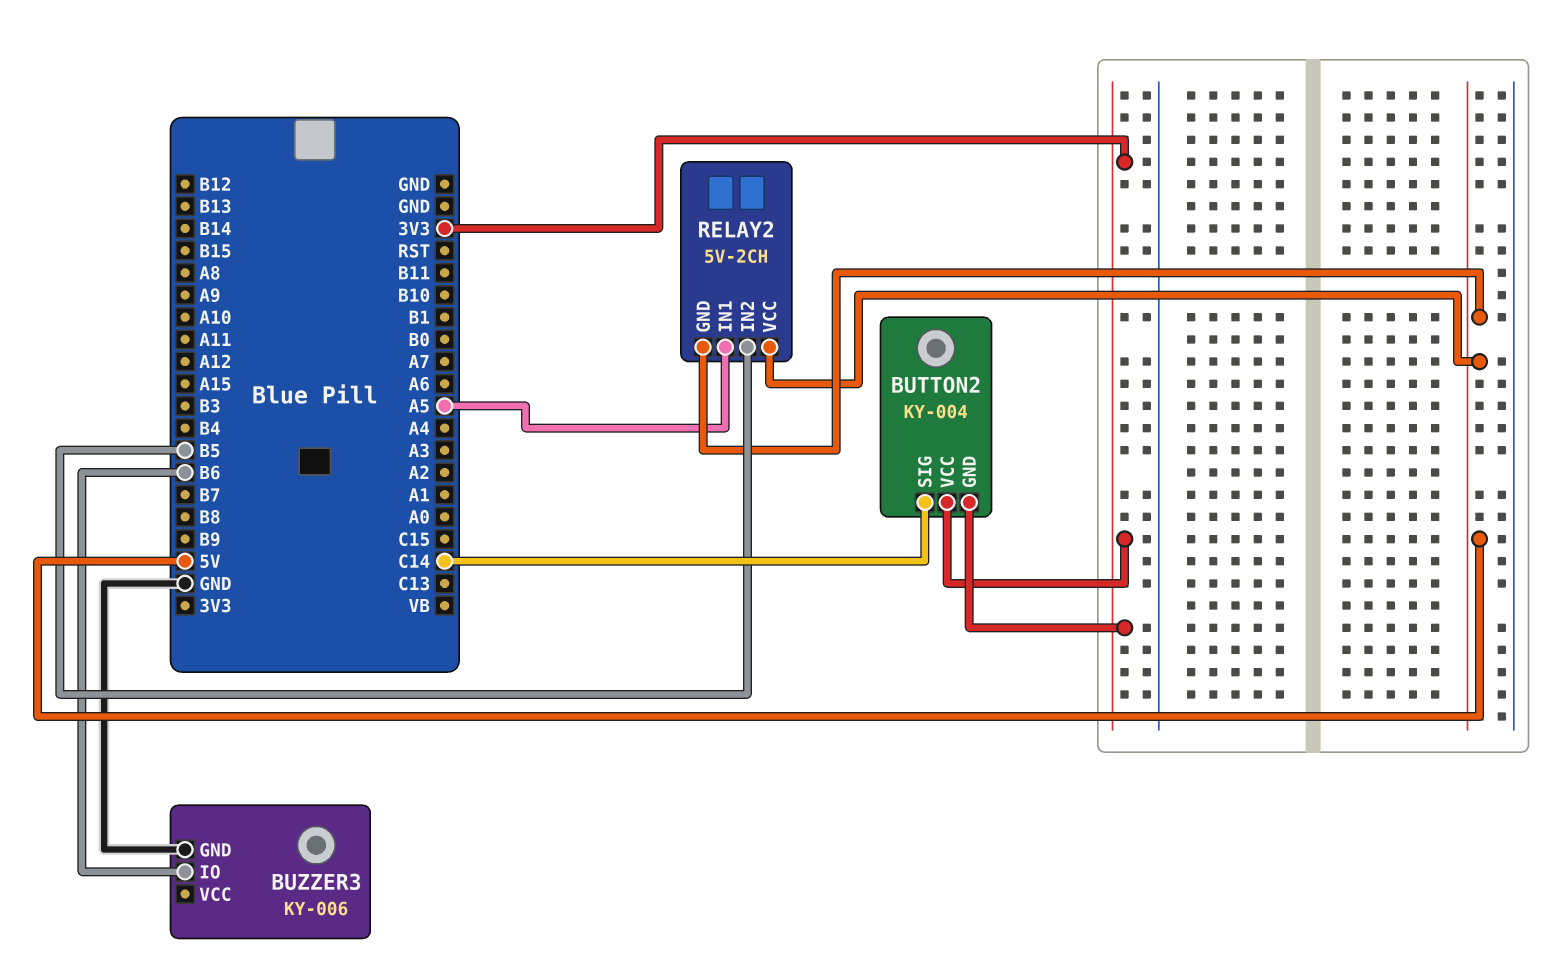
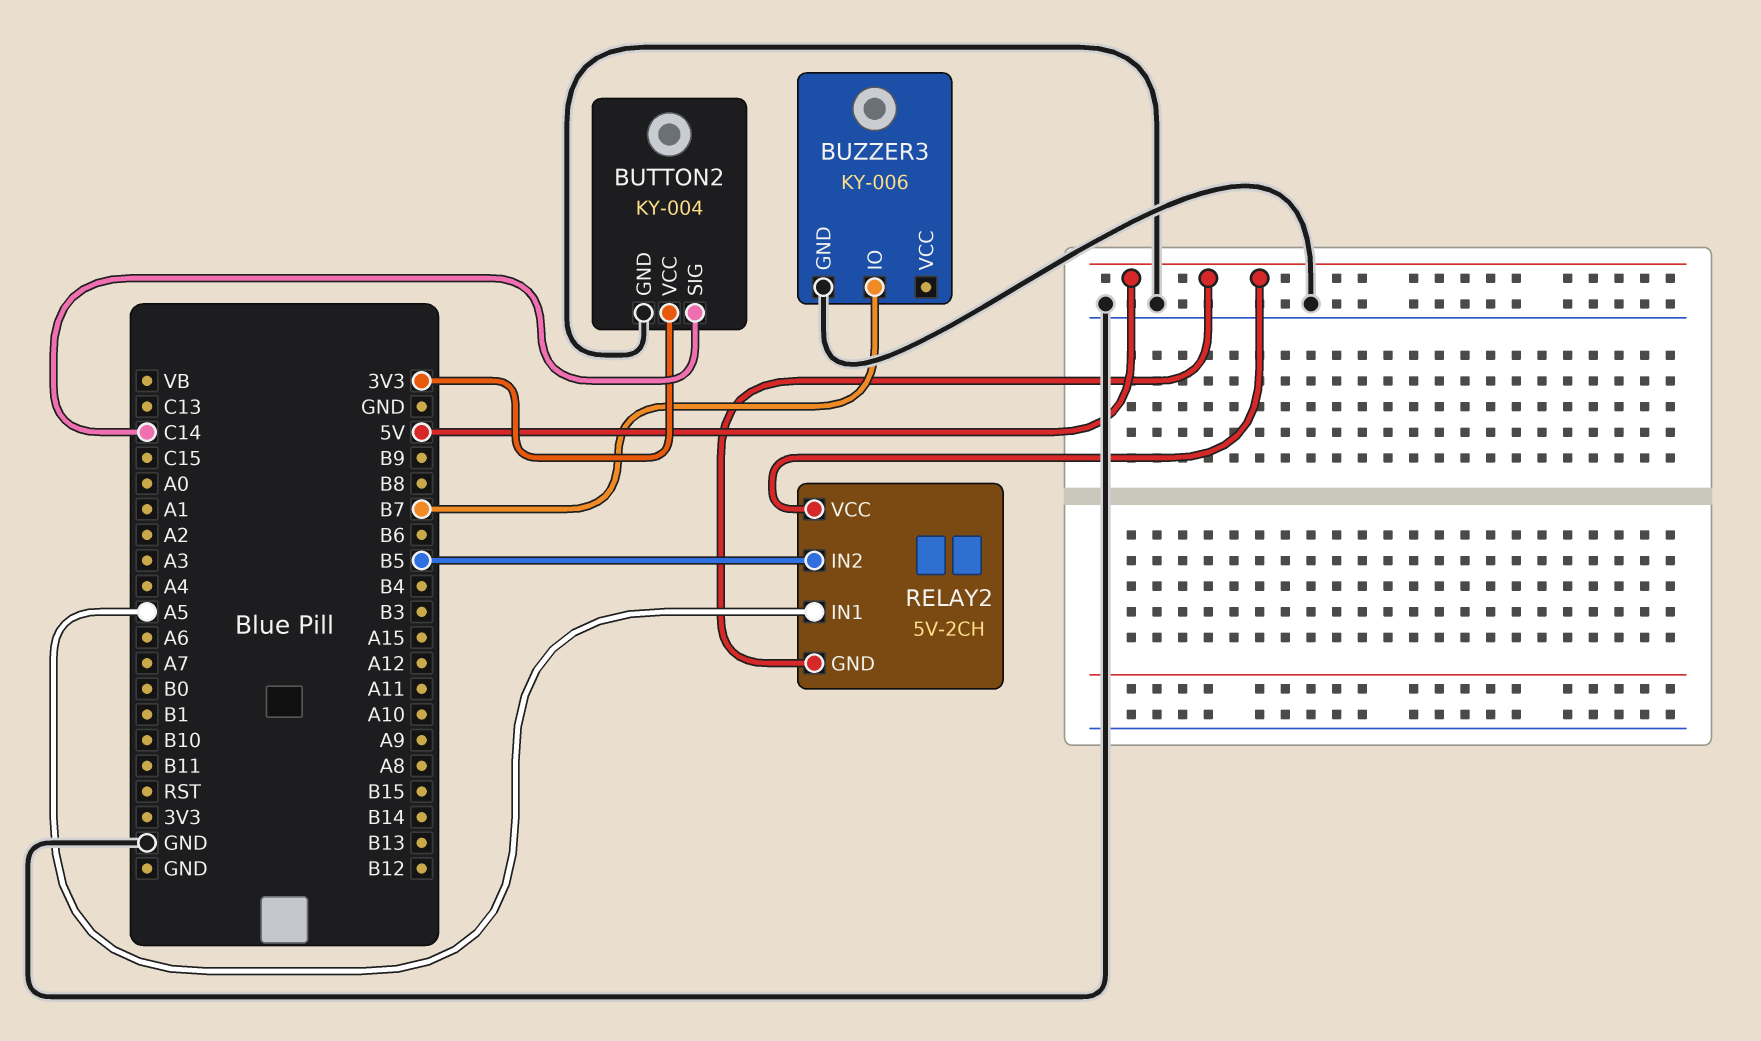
BUTTON2 pin GND: 3V3 -> GND
BUZZER3 pin IO: B6 -> B7

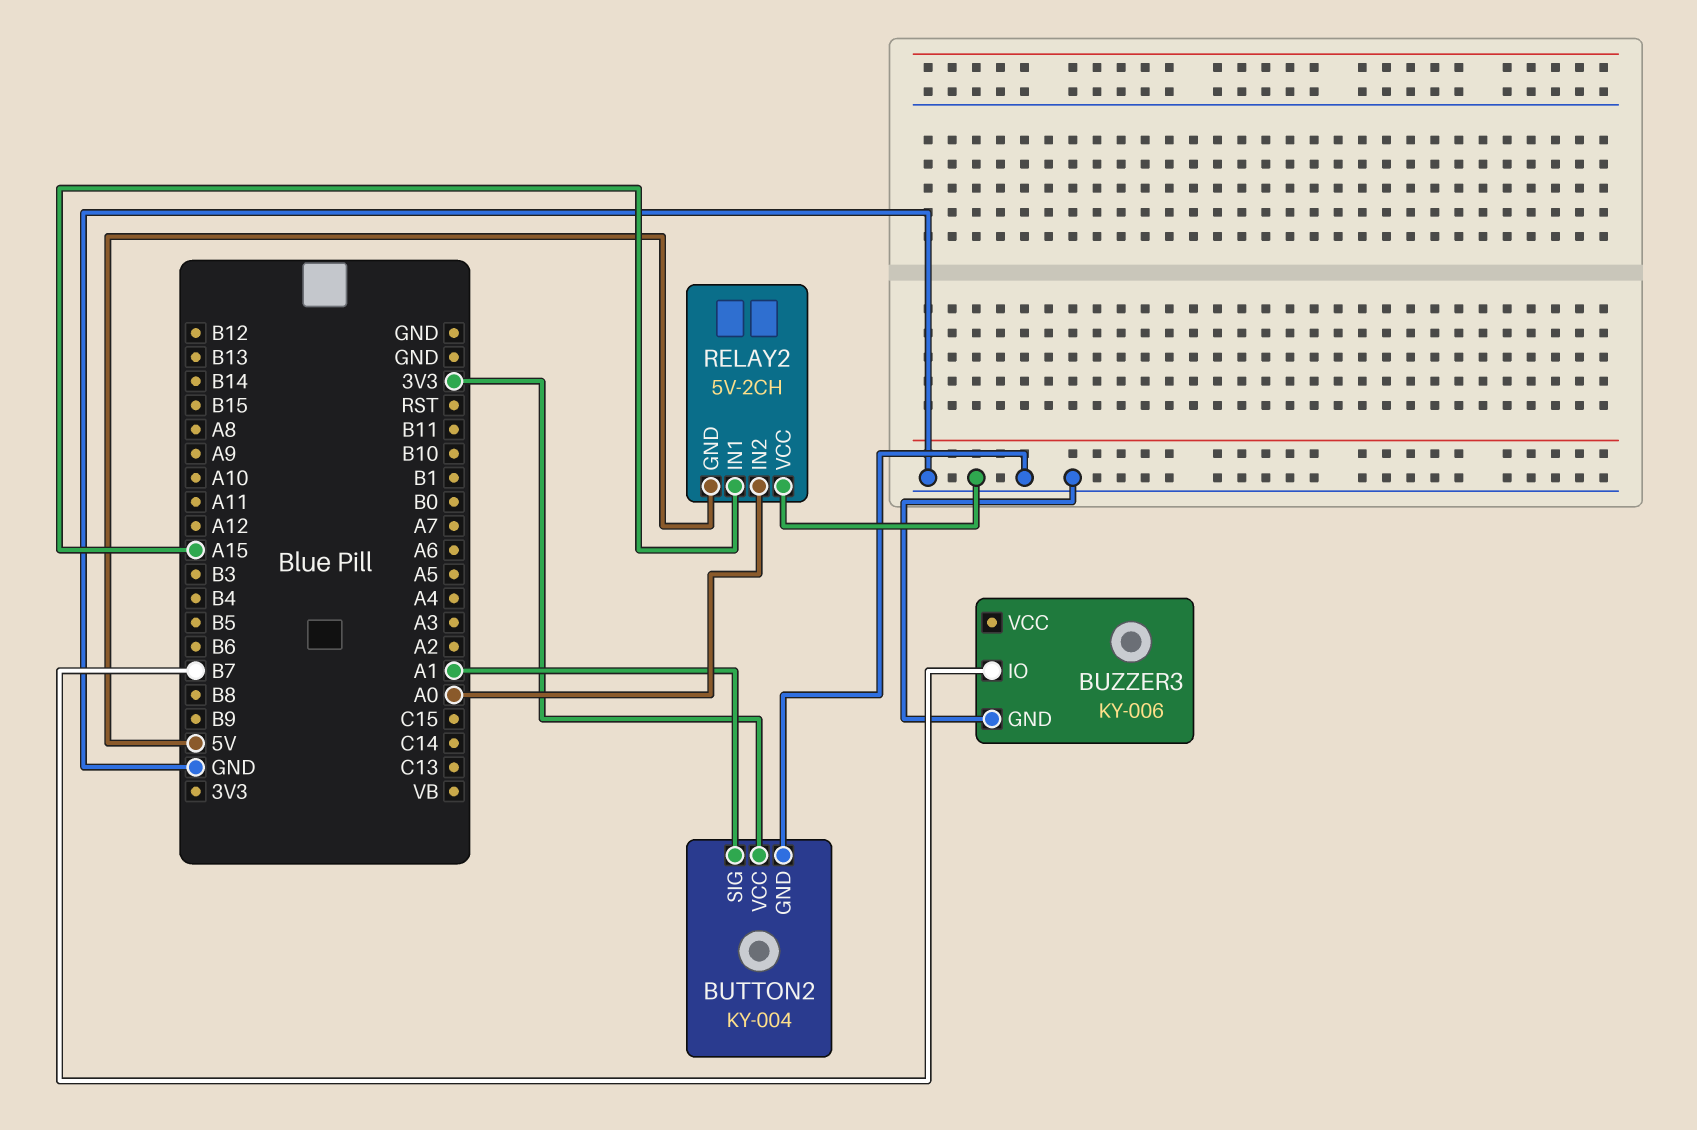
BUTTON2 pin SIG: C14 -> A1
RELAY2 pin IN1: A5 -> A15
RELAY2 pin IN2: B5 -> A0
RELAY2 pin VCC: 5V -> GND

